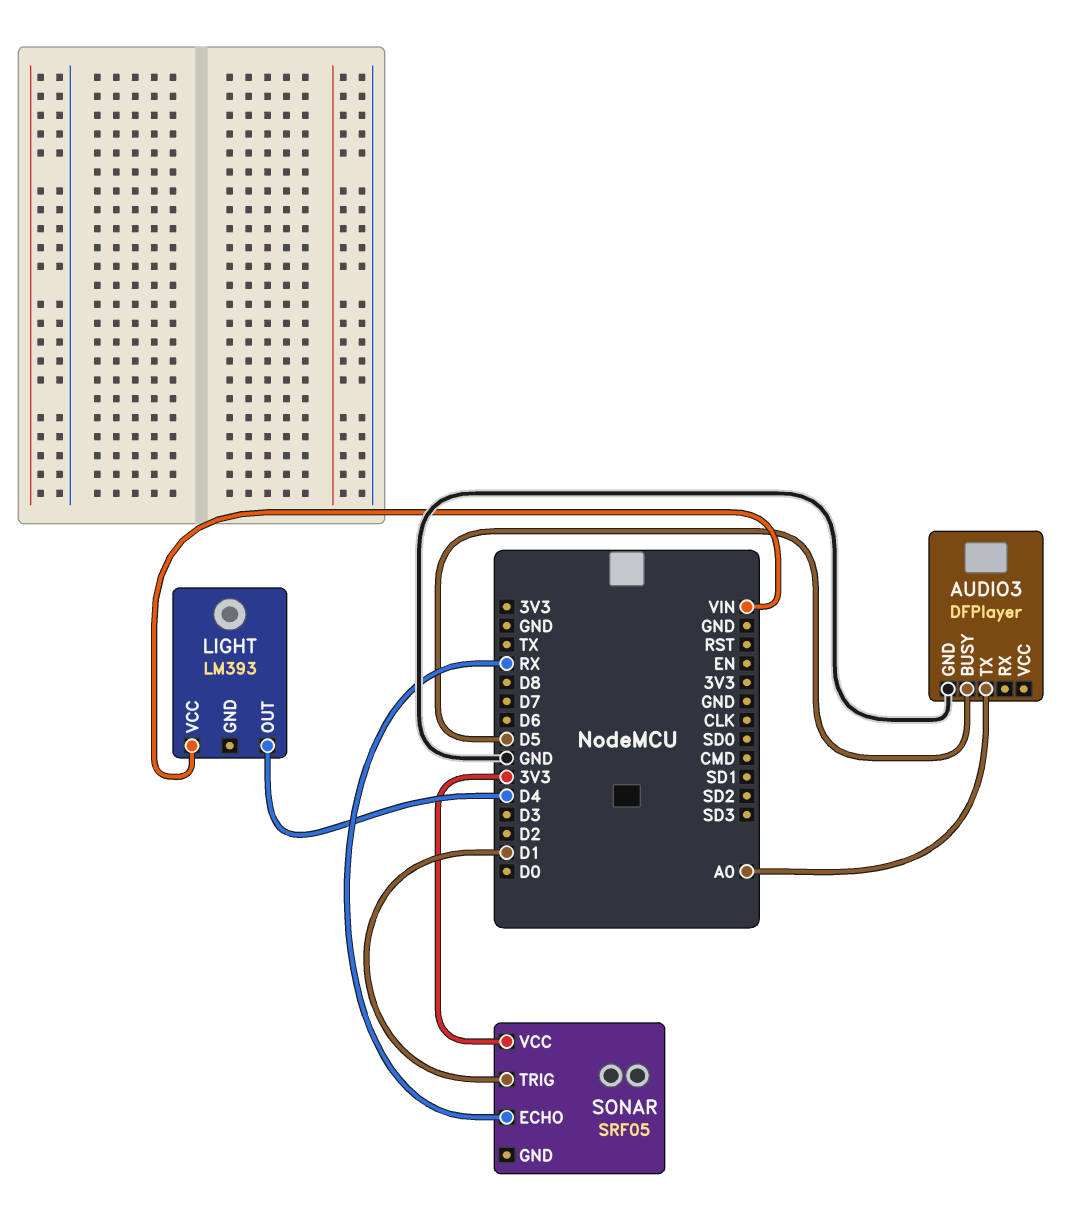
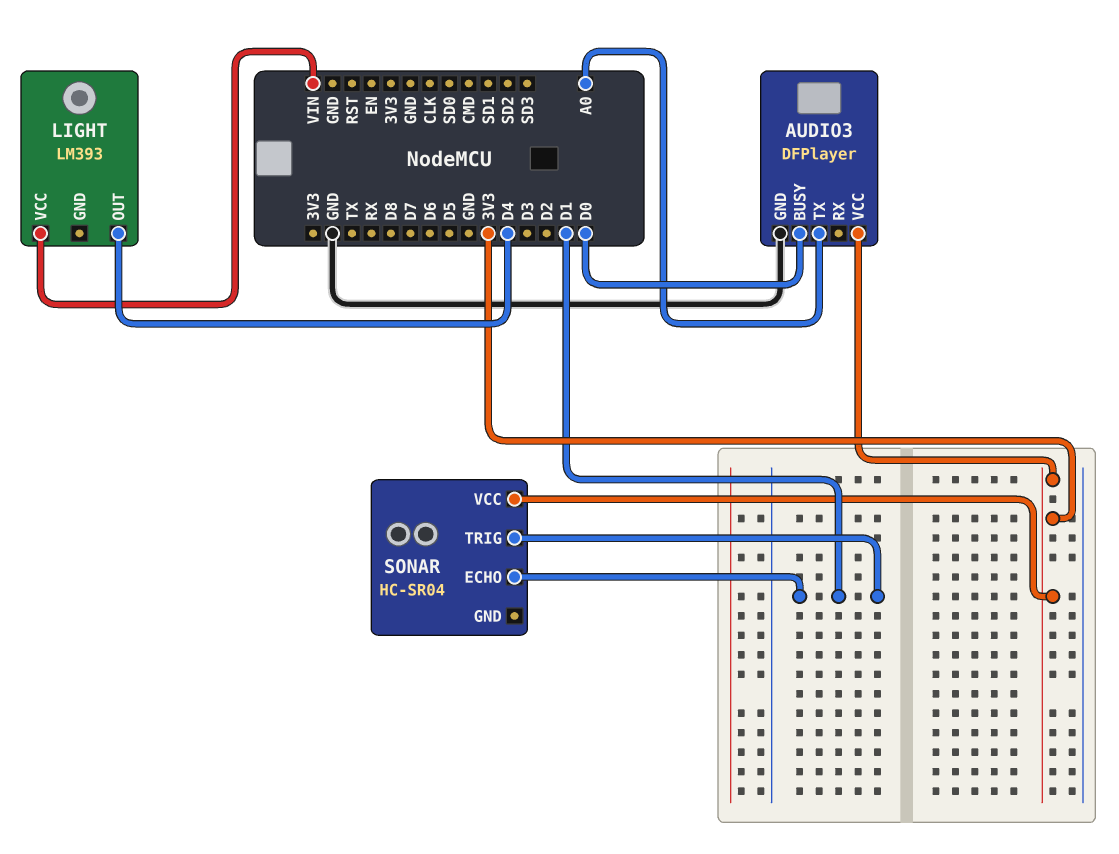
AUDIO3 pin BUSY: D5 -> D0
AUDIO3 pin VCC: none -> 3V3
SONAR: SRF05 -> HC-SR04
SONAR pin ECHO: RX -> D1

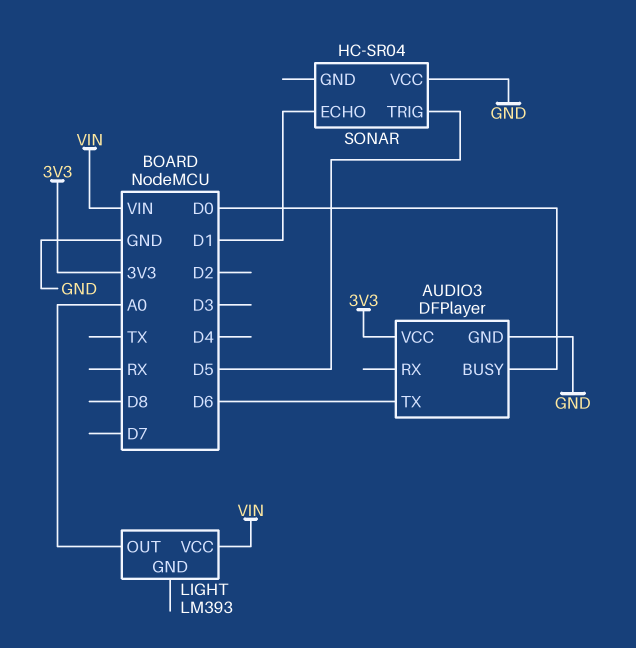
AUDIO3 pin TX: A0 -> D6
LIGHT pin OUT: D4 -> A0
SONAR pin TRIG: D1 -> D5
SONAR pin VCC: 3V3 -> GND

